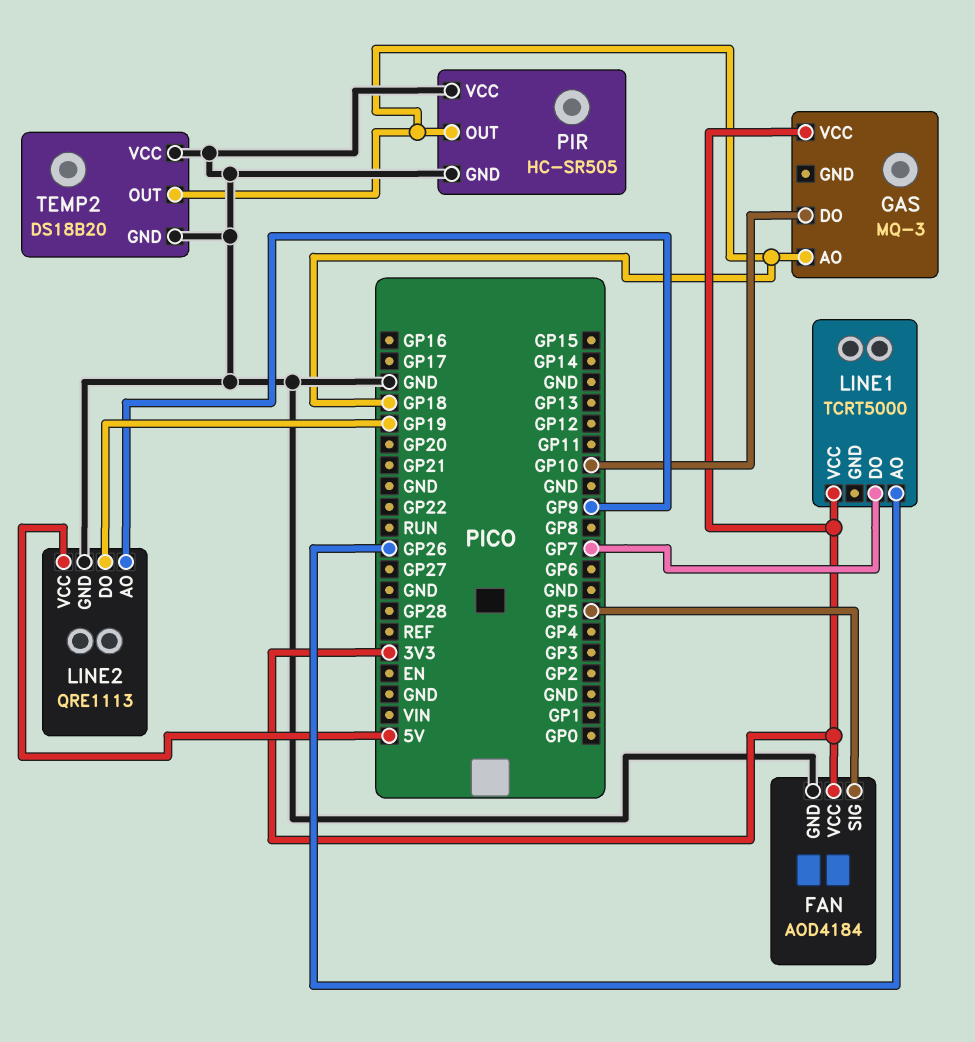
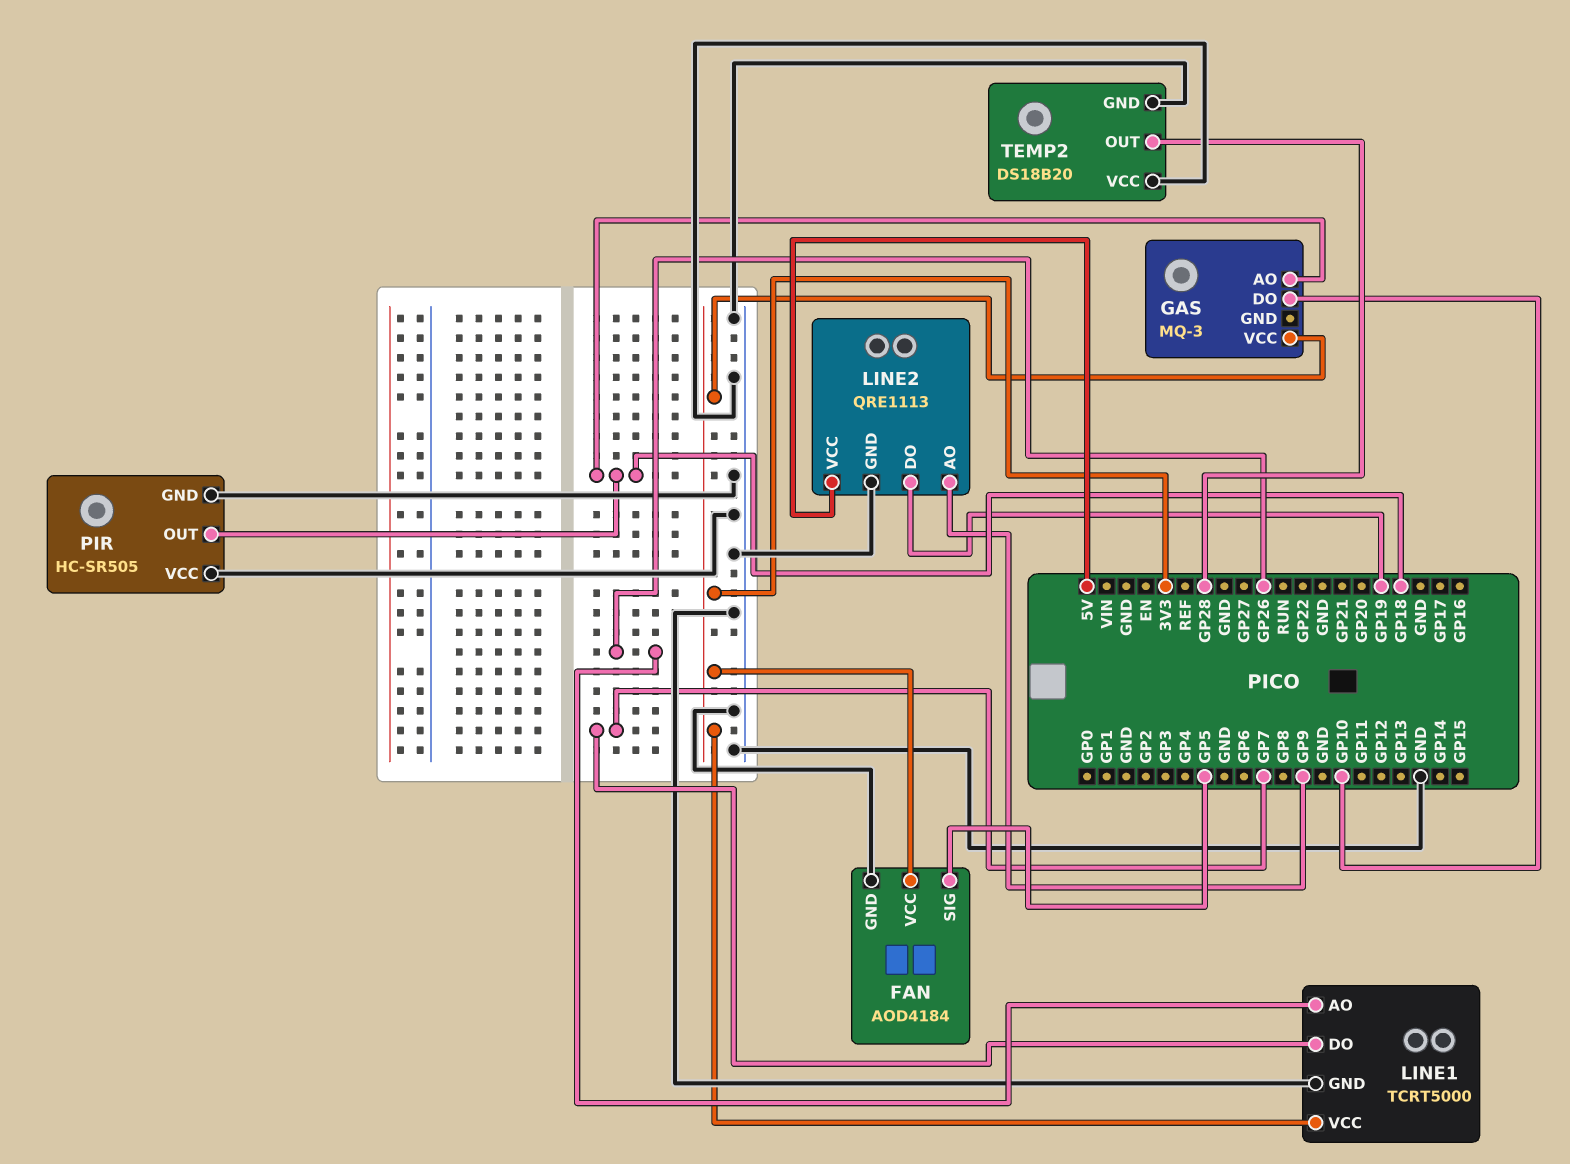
LINE1 pin GND: none -> GND
TEMP2 pin OUT: GP18 -> GP28

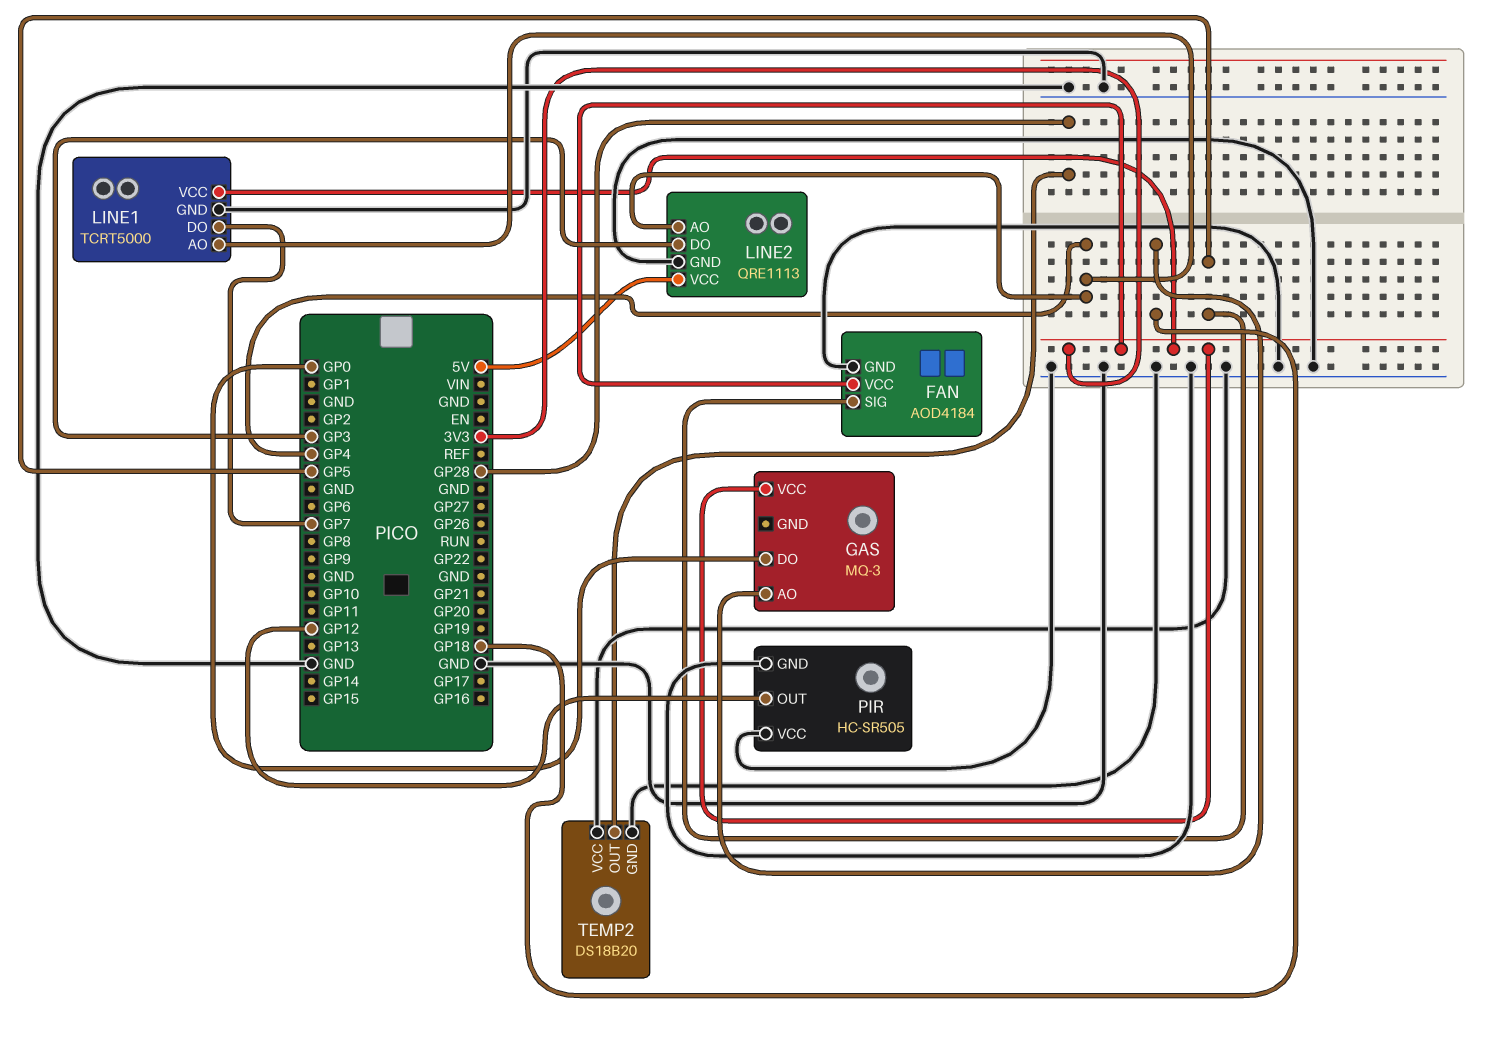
GAS pin DO: GP10 -> GP0
LINE1 pin AO: GP26 -> GP4
LINE2 pin AO: GP9 -> GP4
LINE2 pin DO: GP19 -> GP3
PIR pin OUT: GP18 -> GP12

